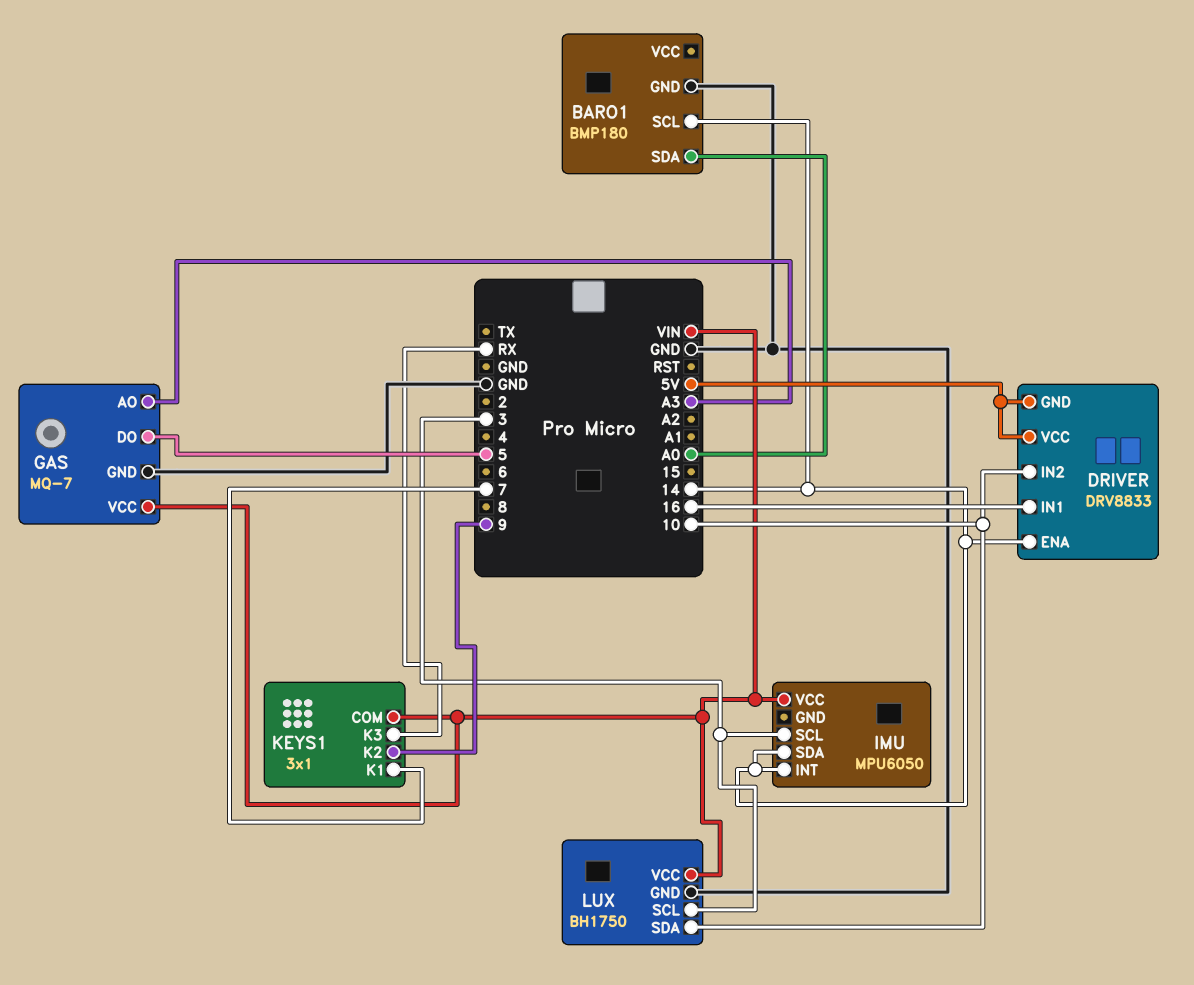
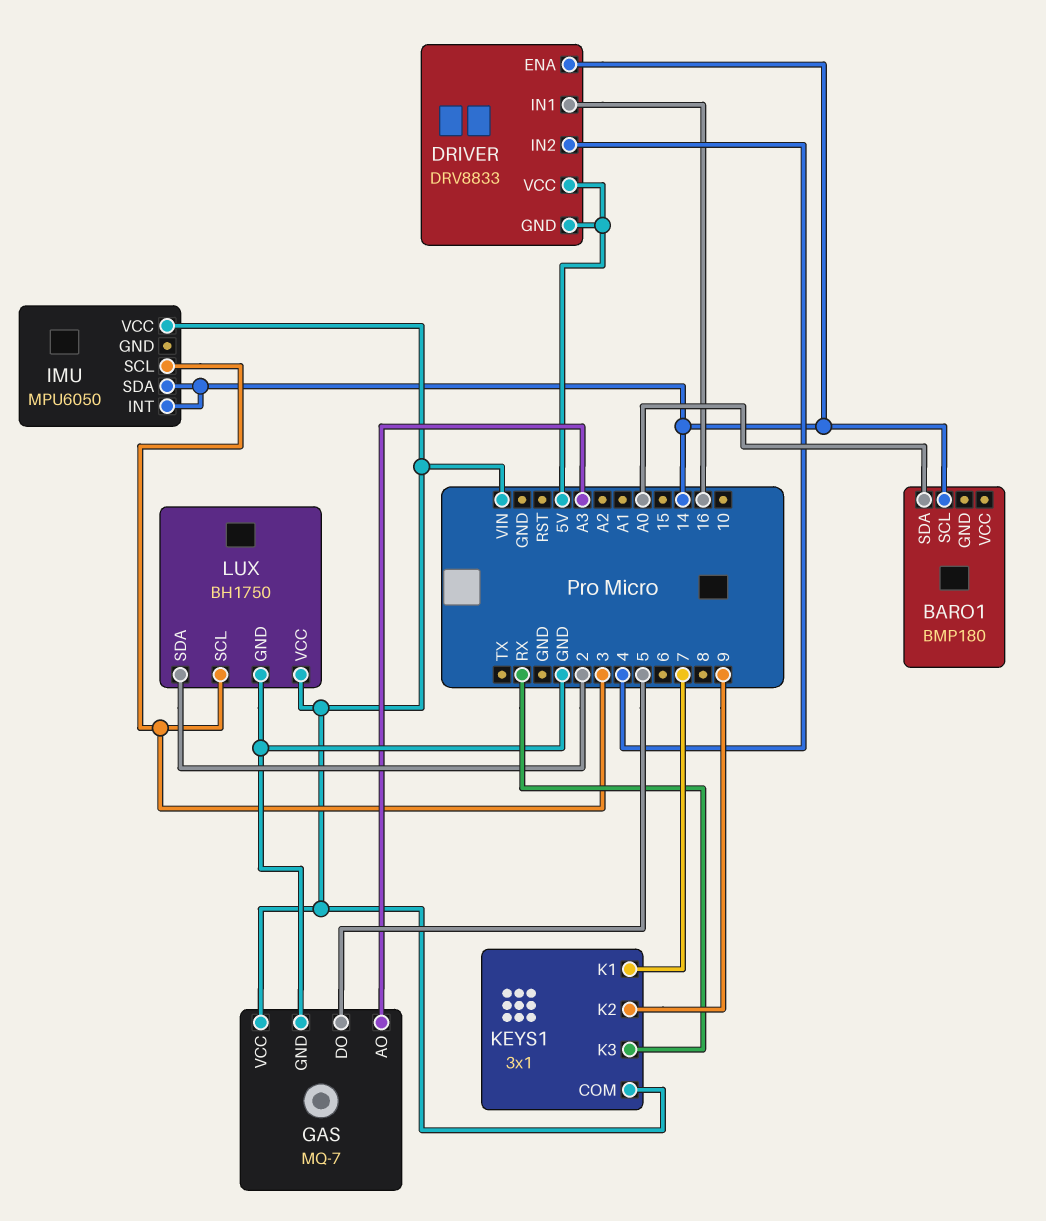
BARO1 pin GND: GND -> none
DRIVER pin IN2: 10 -> 4
LUX pin SDA: 10 -> 2

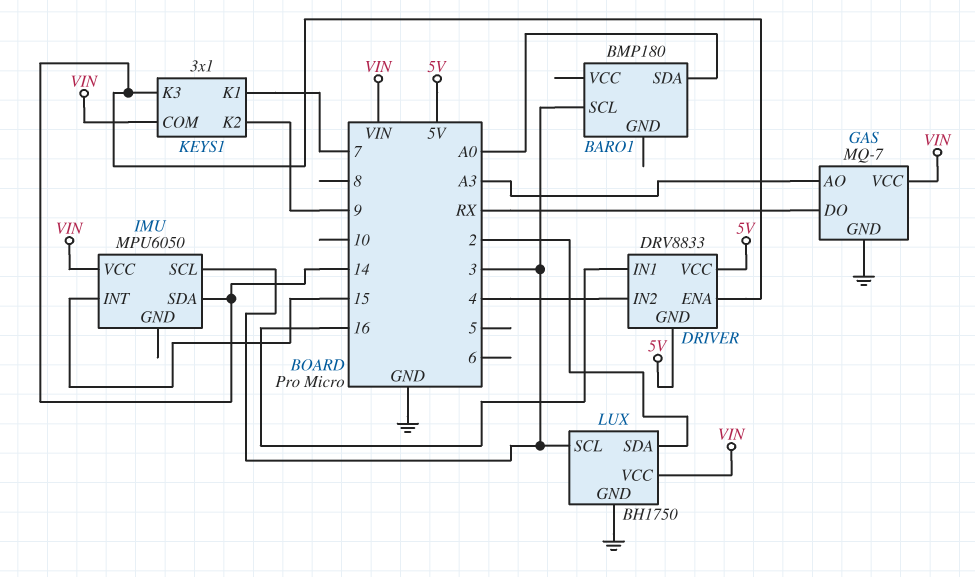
BARO1 pin SCL: 14 -> 3
GAS pin DO: 5 -> RX
IMU pin INT: 14 -> 15
KEYS1 pin K3: RX -> 14

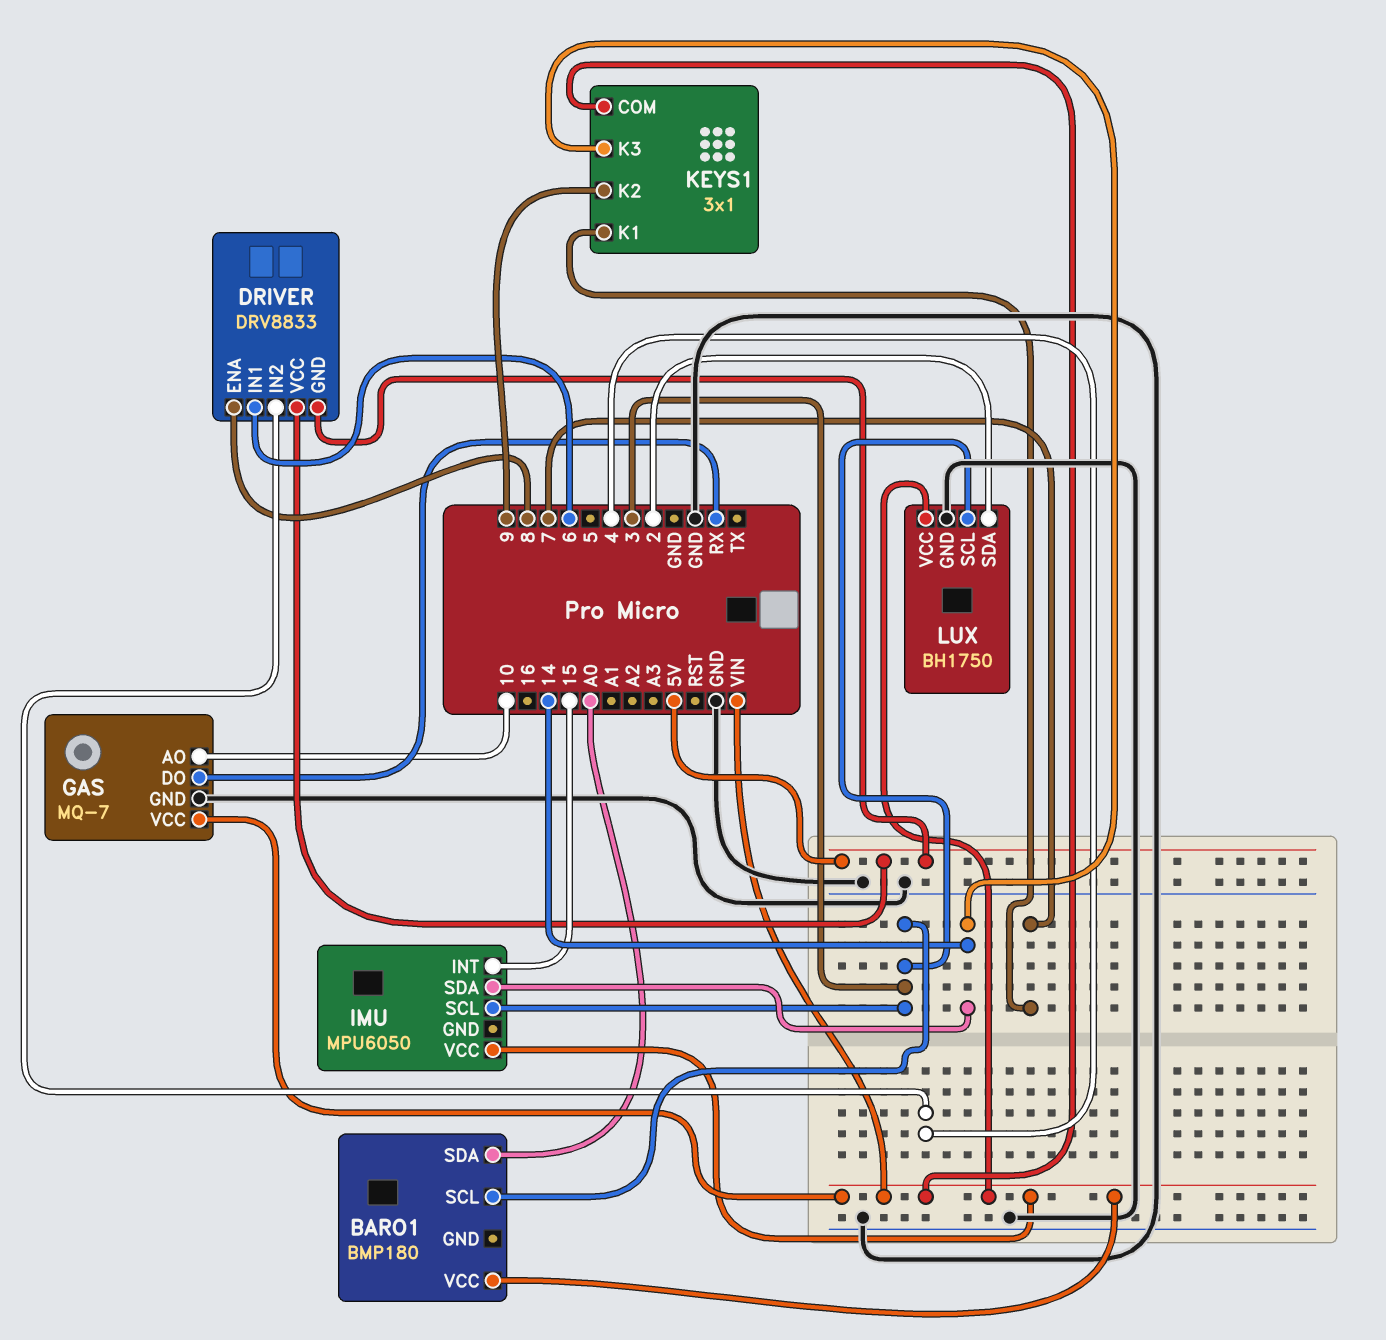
BARO1 pin VCC: none -> VIN
DRIVER pin ENA: 14 -> 8
DRIVER pin IN1: 16 -> 6
GAS pin AO: A3 -> 10

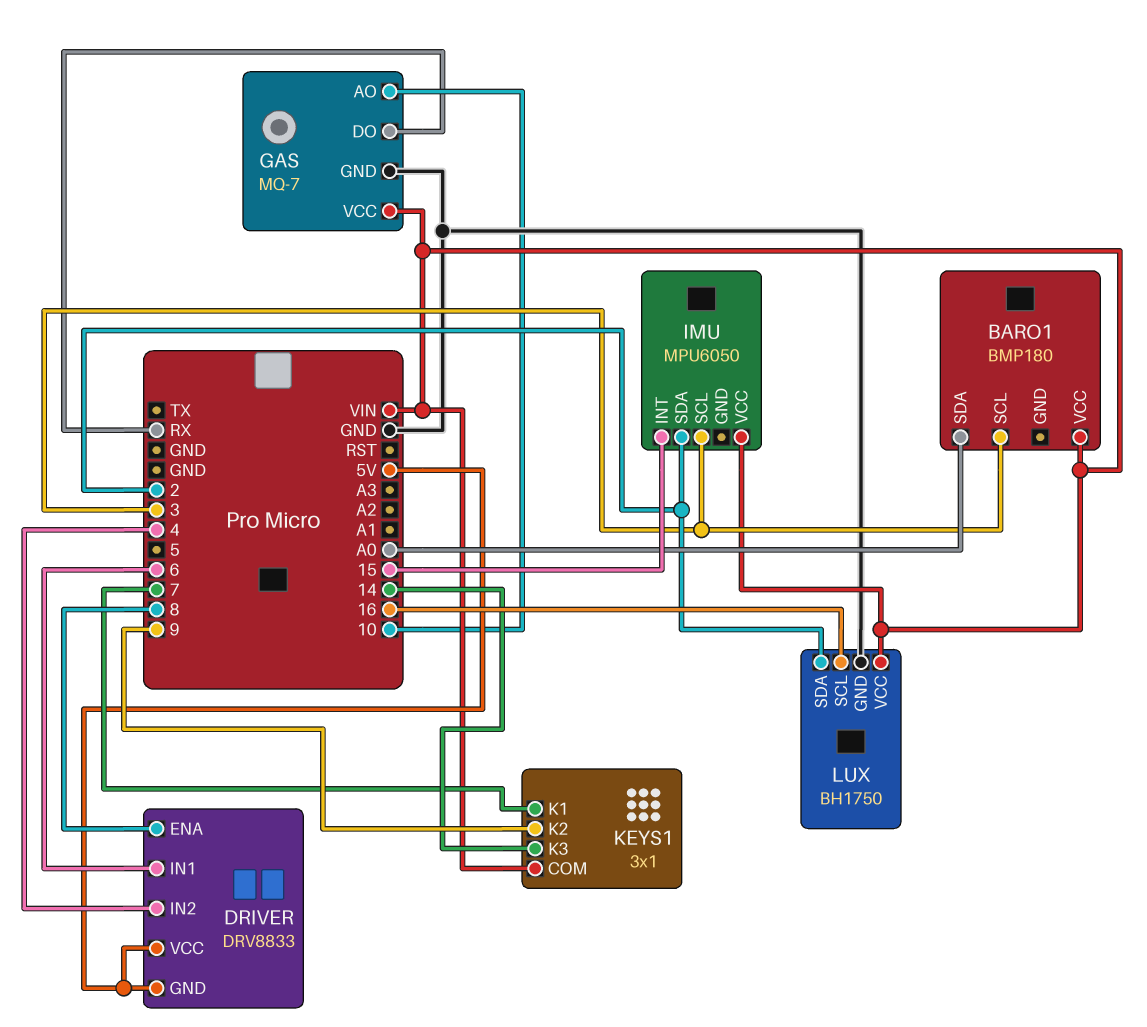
IMU pin SDA: 14 -> 2
LUX pin SCL: 3 -> 16

